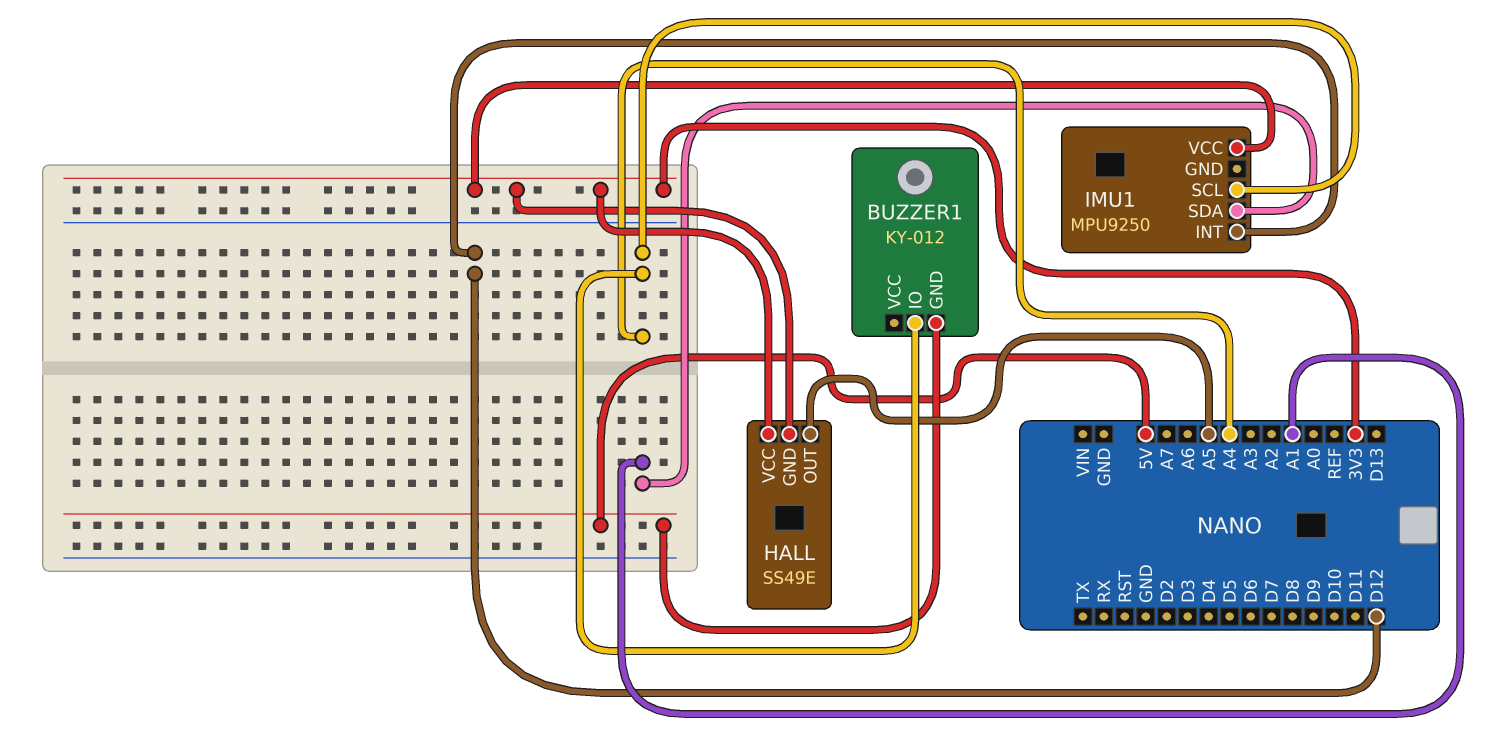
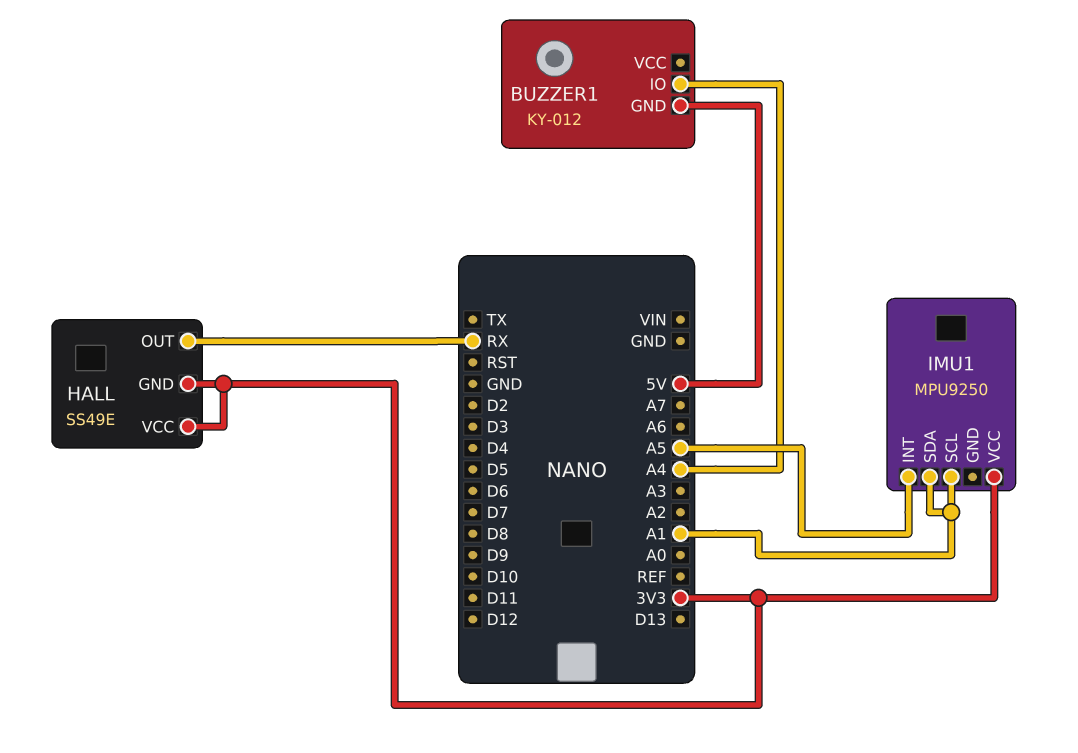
HALL pin OUT: A5 -> RX
IMU1 pin INT: D12 -> A5
IMU1 pin SCL: A4 -> A1

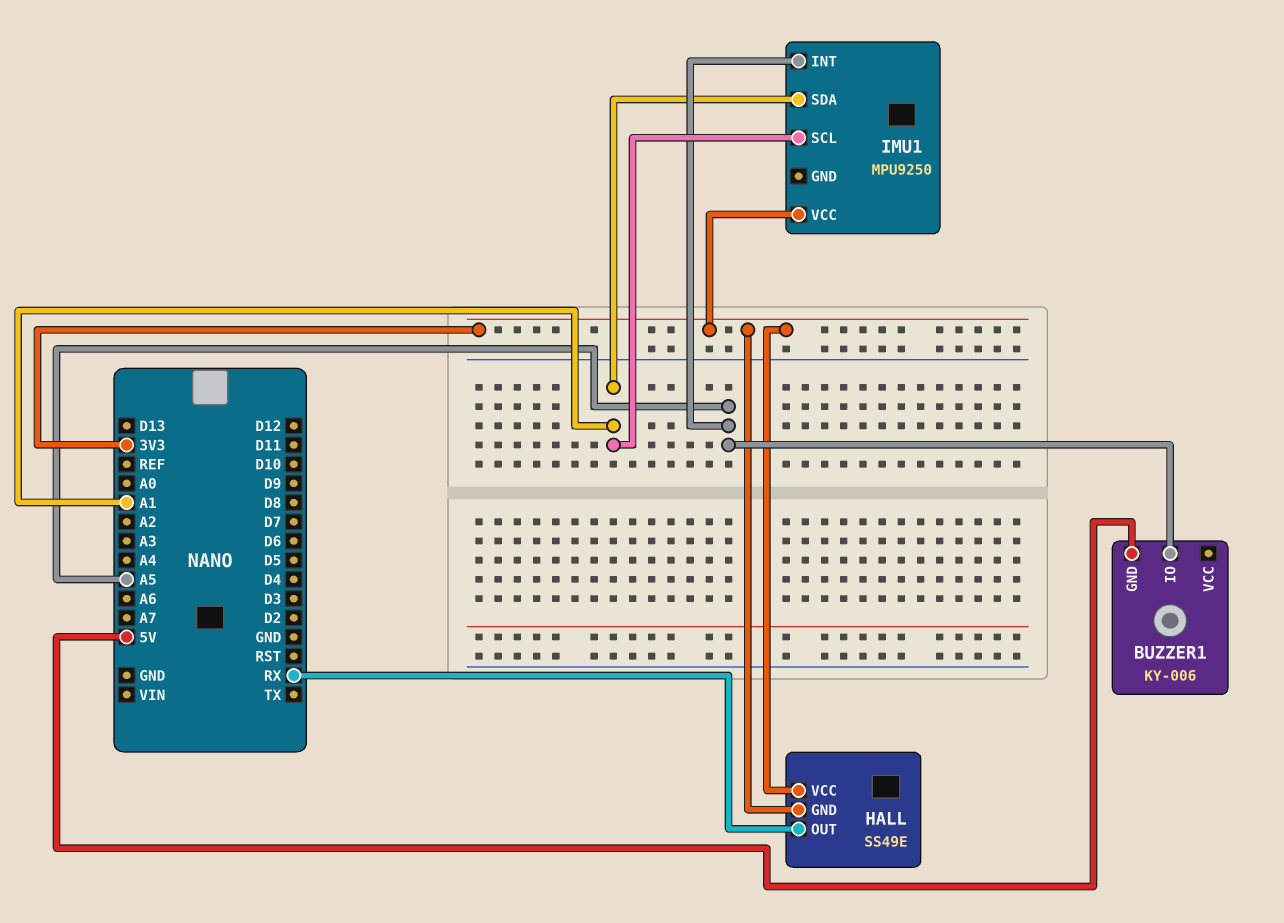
BUZZER1: KY-012 -> KY-006
BUZZER1 pin IO: A4 -> A5

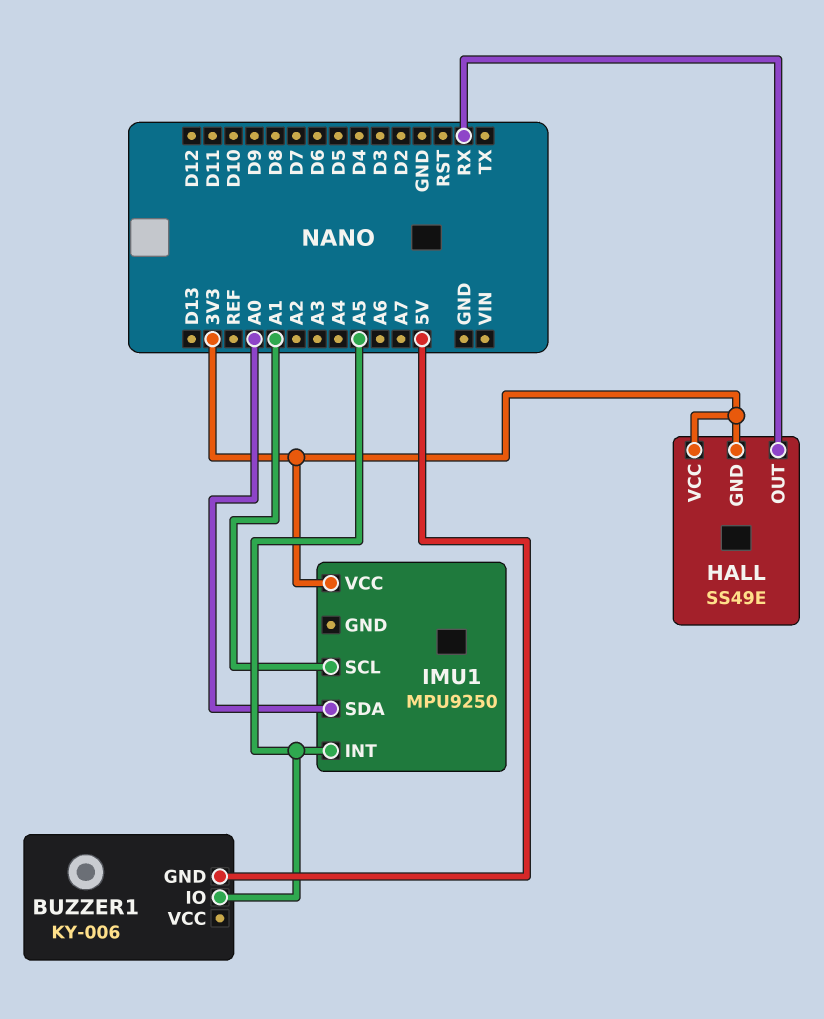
IMU1 pin SDA: A1 -> A0

